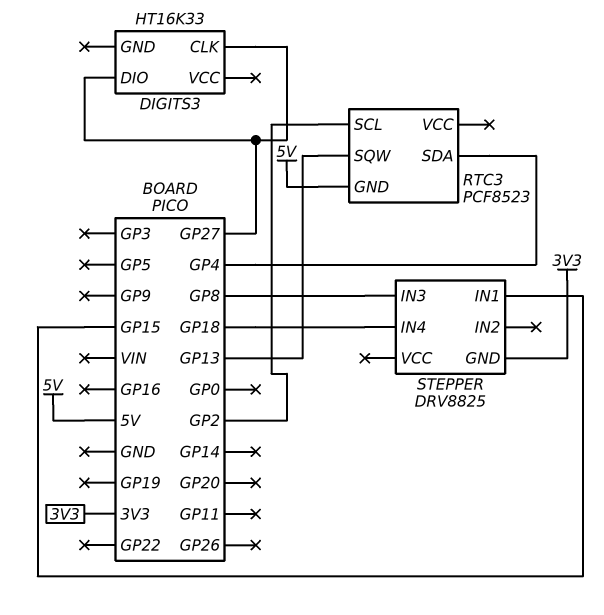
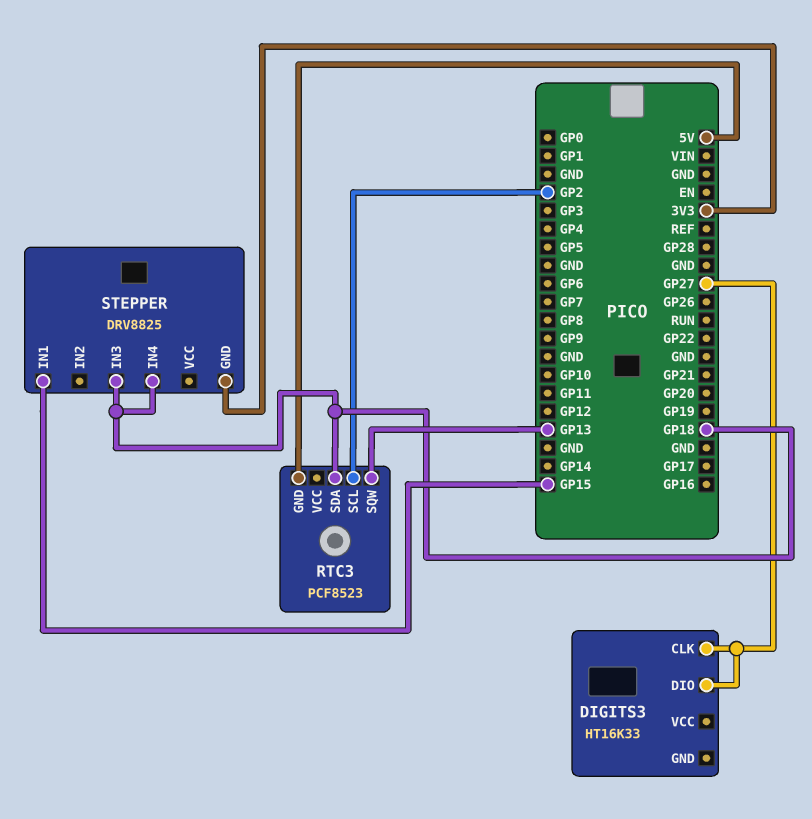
RTC3 pin SDA: GP4 -> GP18
STEPPER pin IN3: GP8 -> GP18

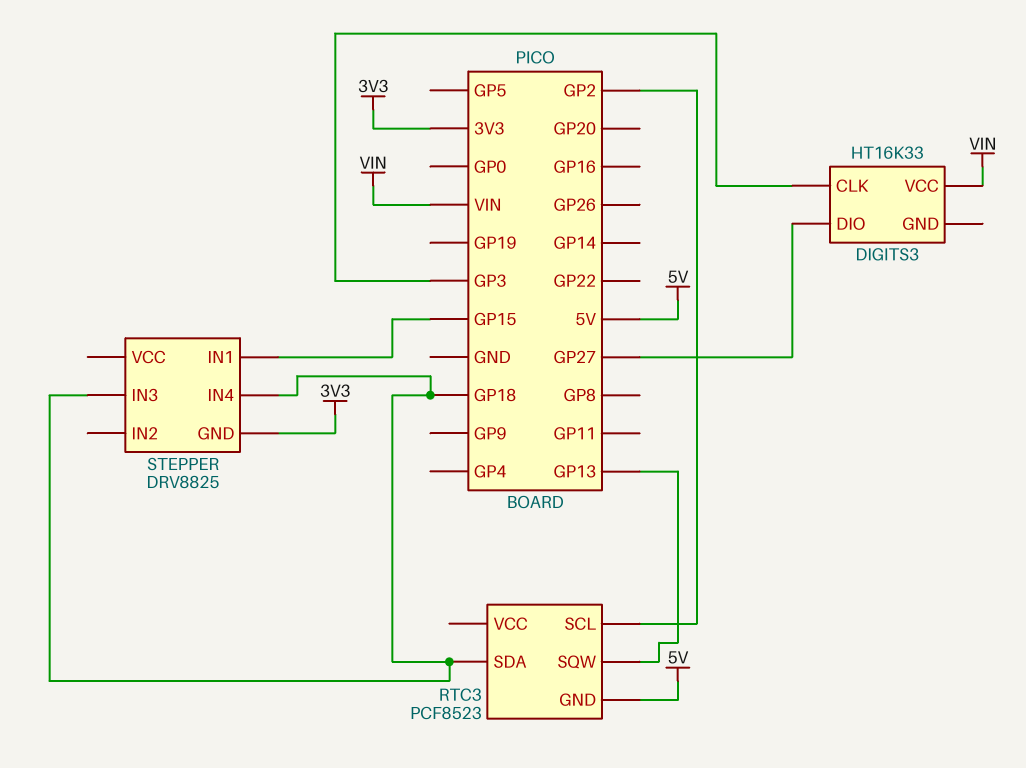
DIGITS3 pin CLK: GP27 -> GP3
DIGITS3 pin VCC: none -> VIN

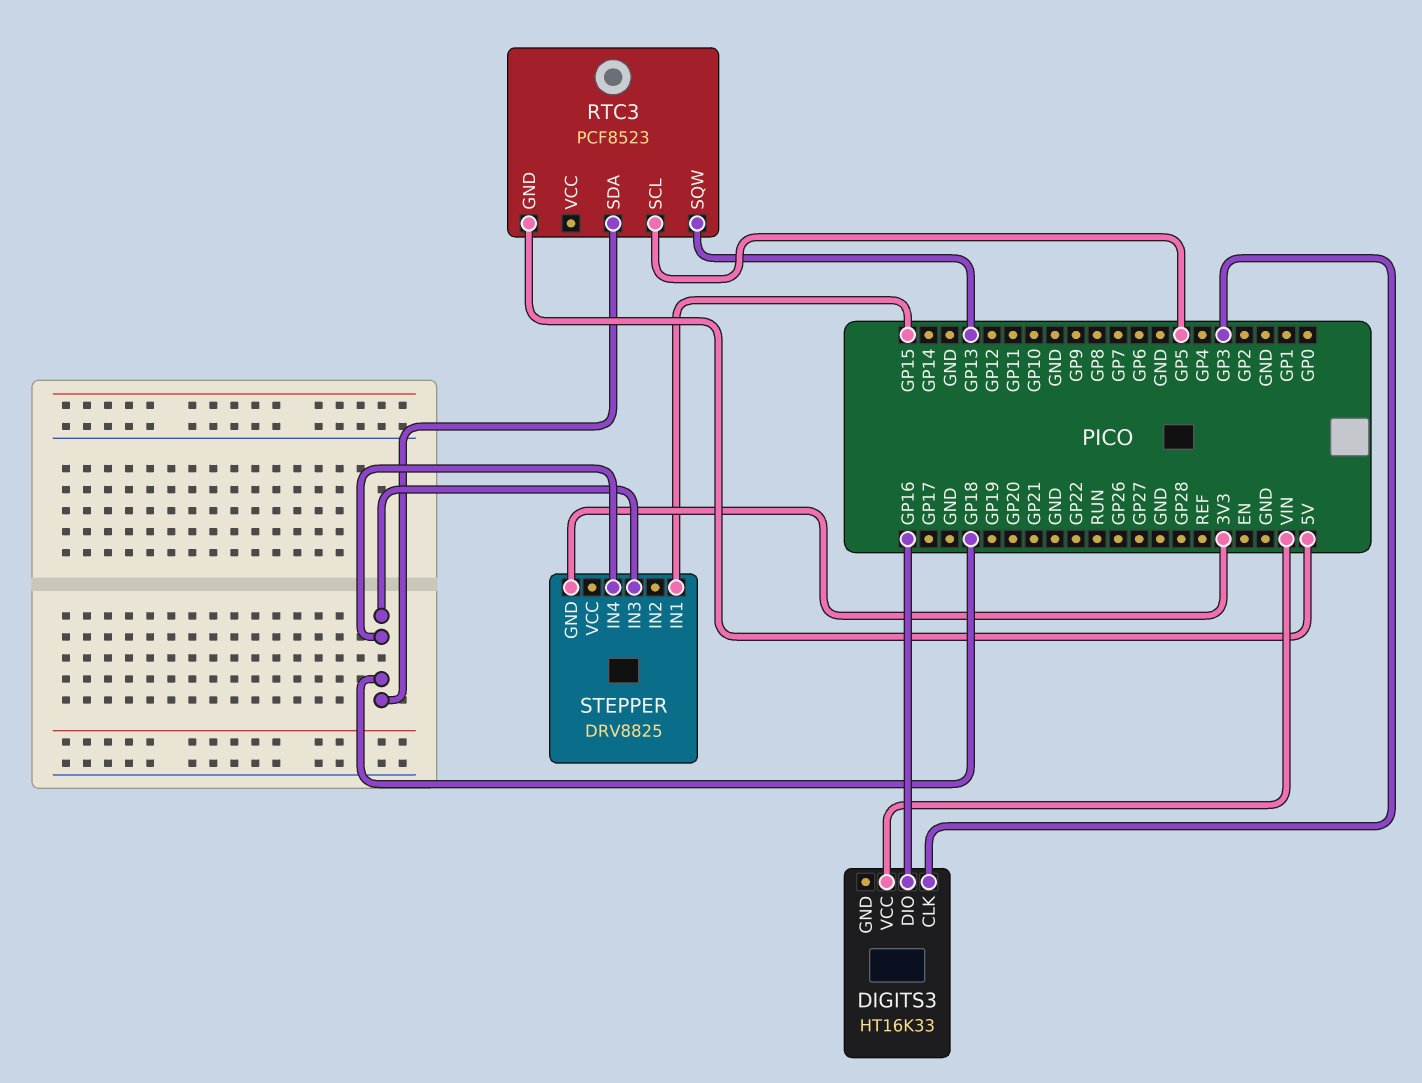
DIGITS3 pin DIO: GP27 -> GP16
RTC3 pin SCL: GP2 -> GP5

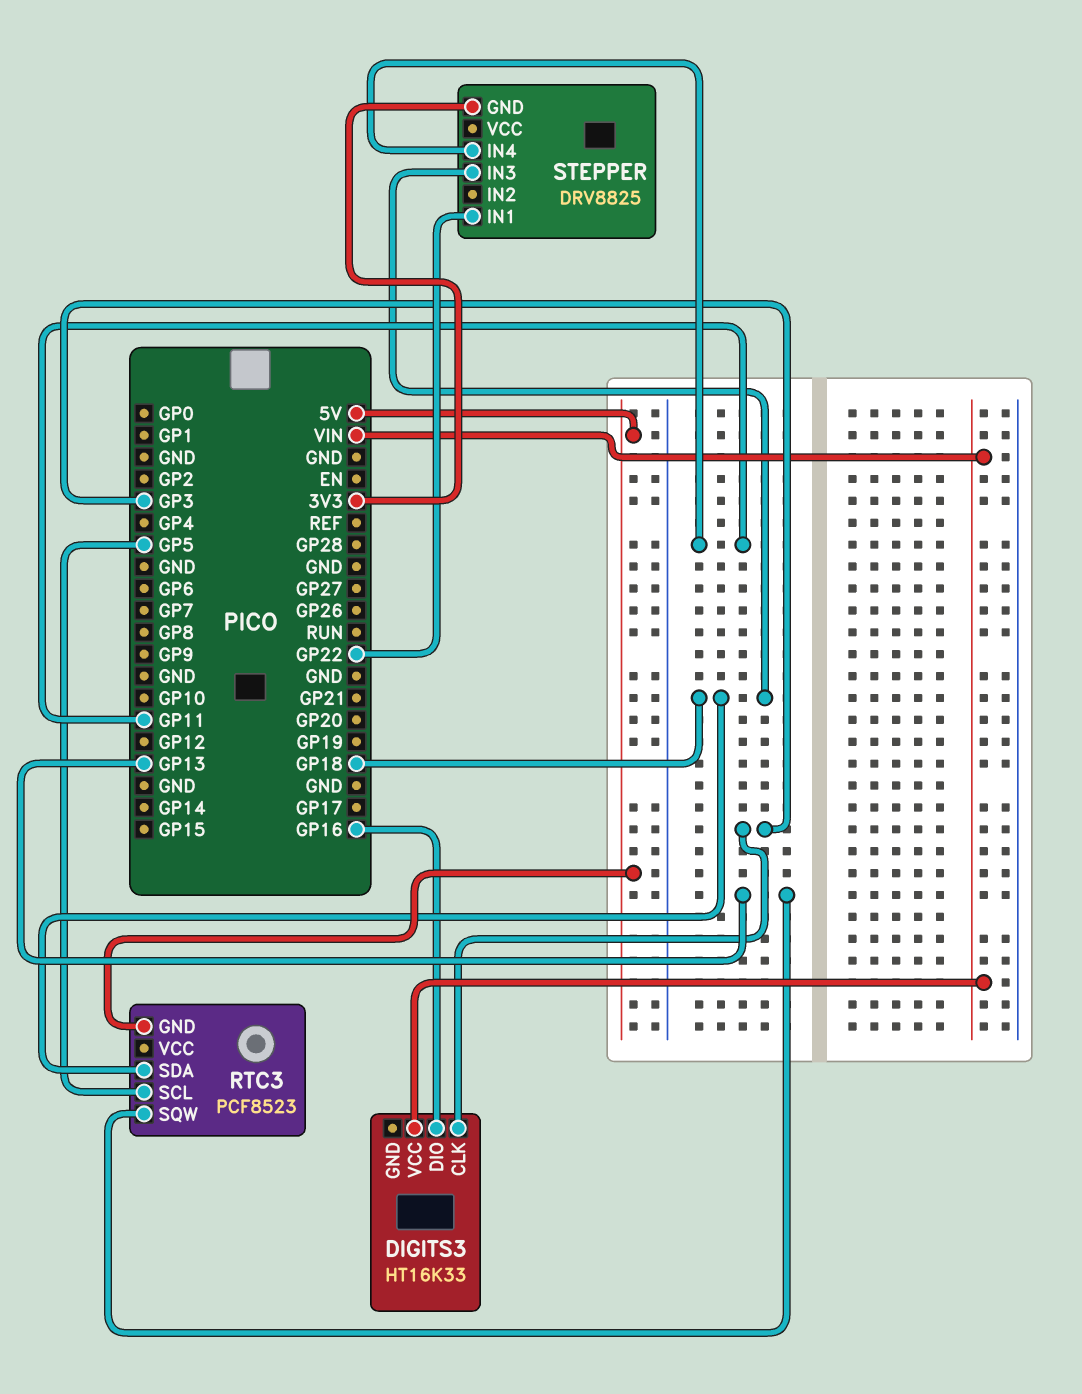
STEPPER pin IN1: GP15 -> GP22
STEPPER pin IN4: GP18 -> GP11

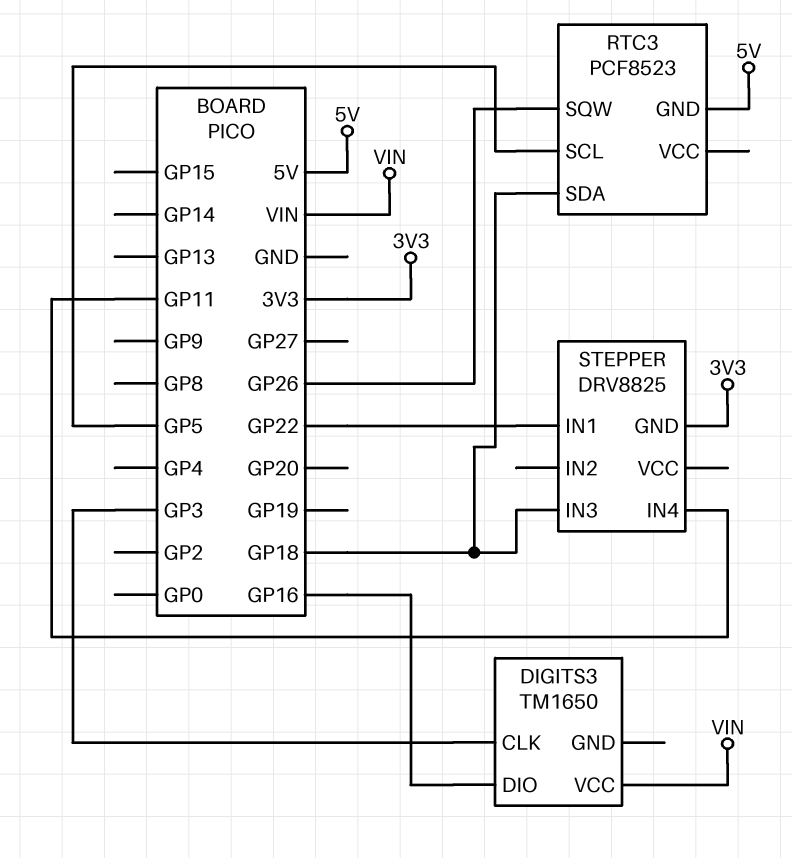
DIGITS3: HT16K33 -> TM1650
RTC3 pin SQW: GP13 -> GP26

